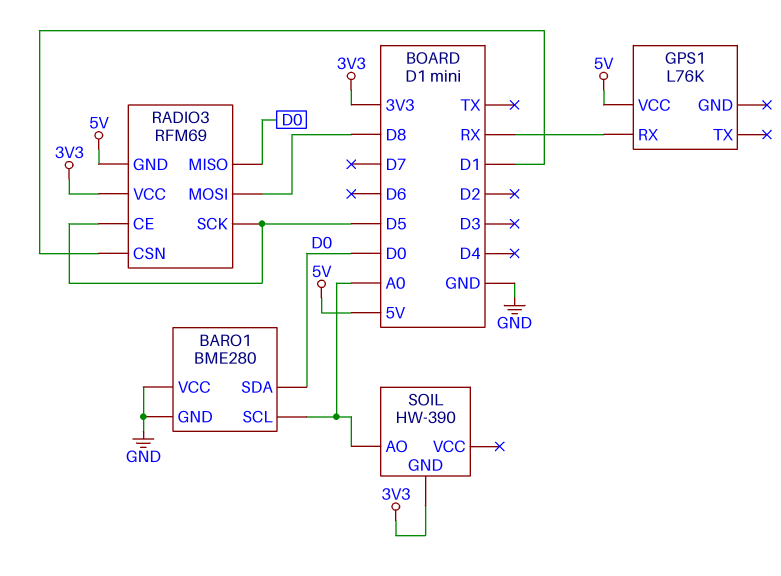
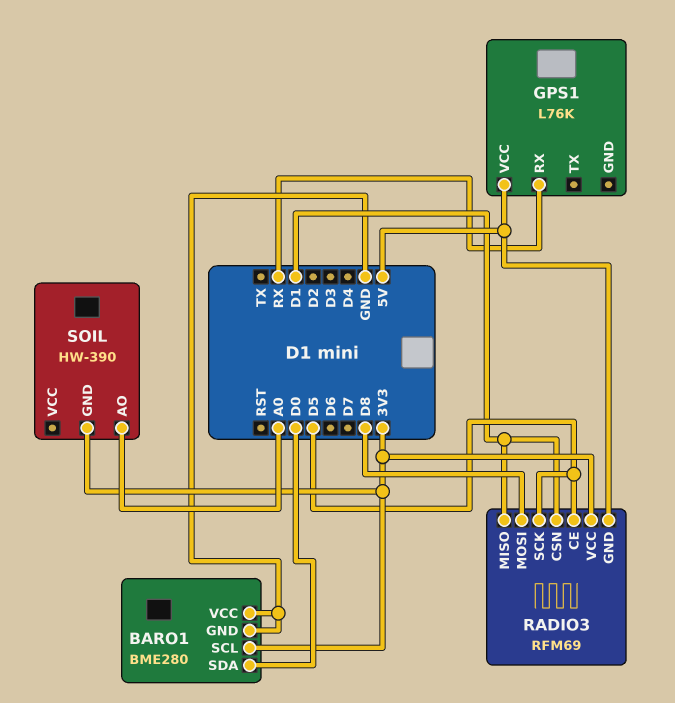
BARO1 pin SCL: A0 -> 3V3
RADIO3 pin MISO: D0 -> D1

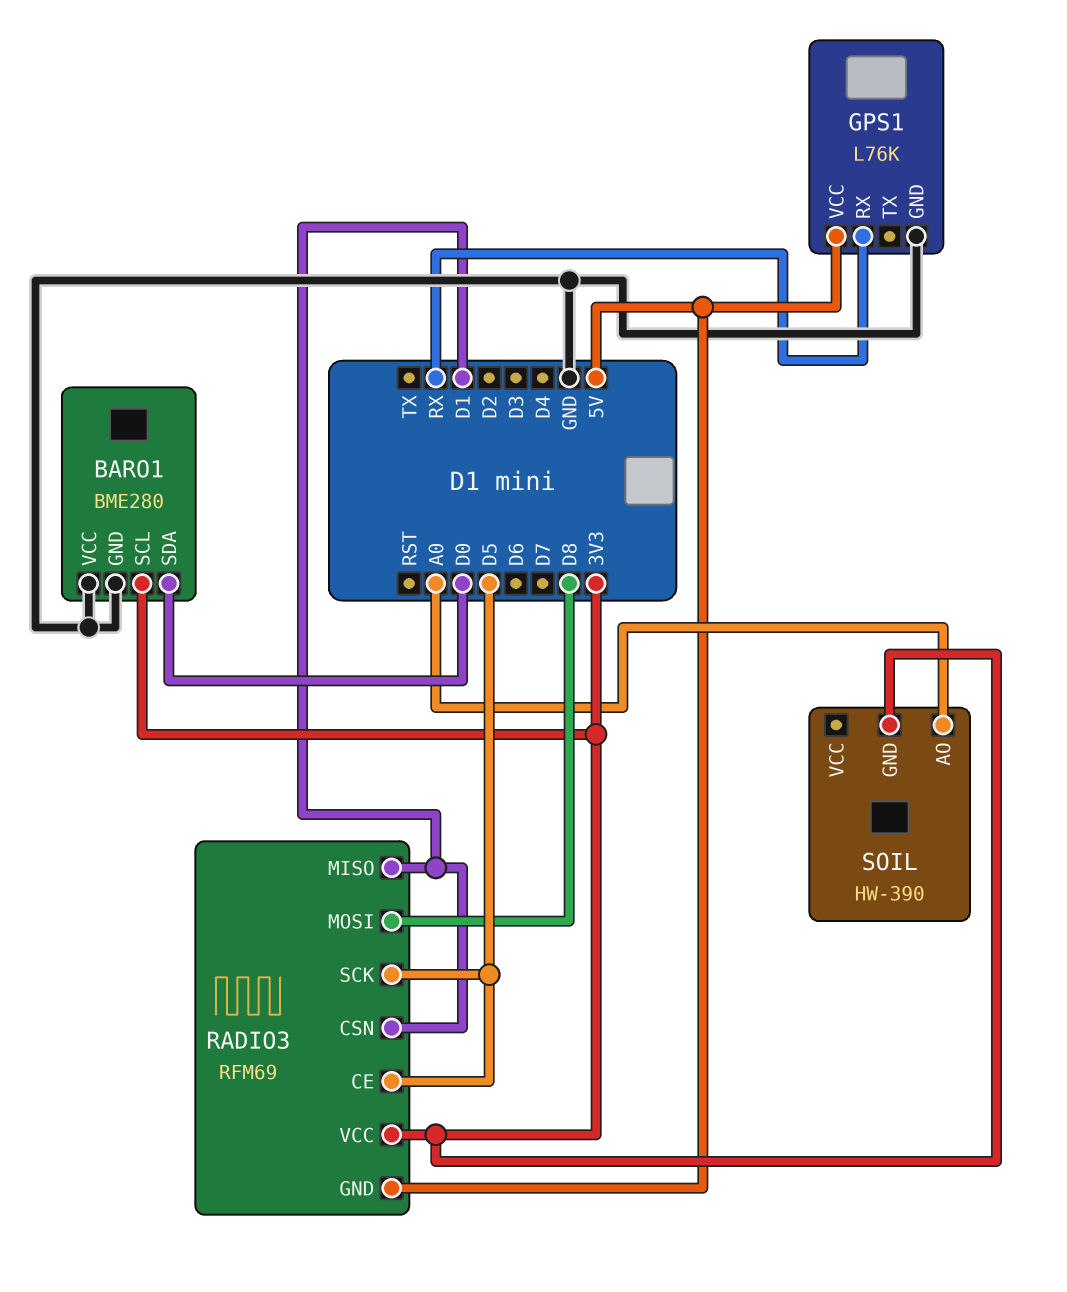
GPS1 pin GND: none -> GND

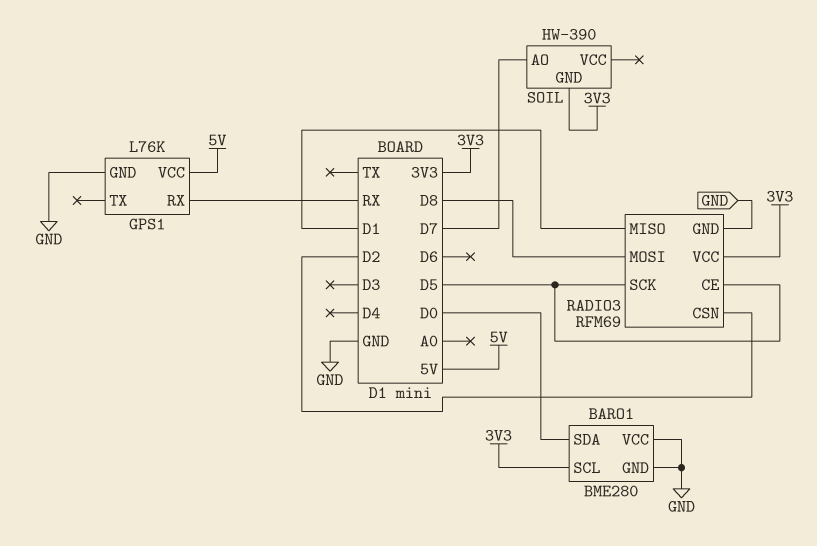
RADIO3 pin CSN: D1 -> D2
RADIO3 pin GND: 5V -> GND
SOIL pin AO: A0 -> D7

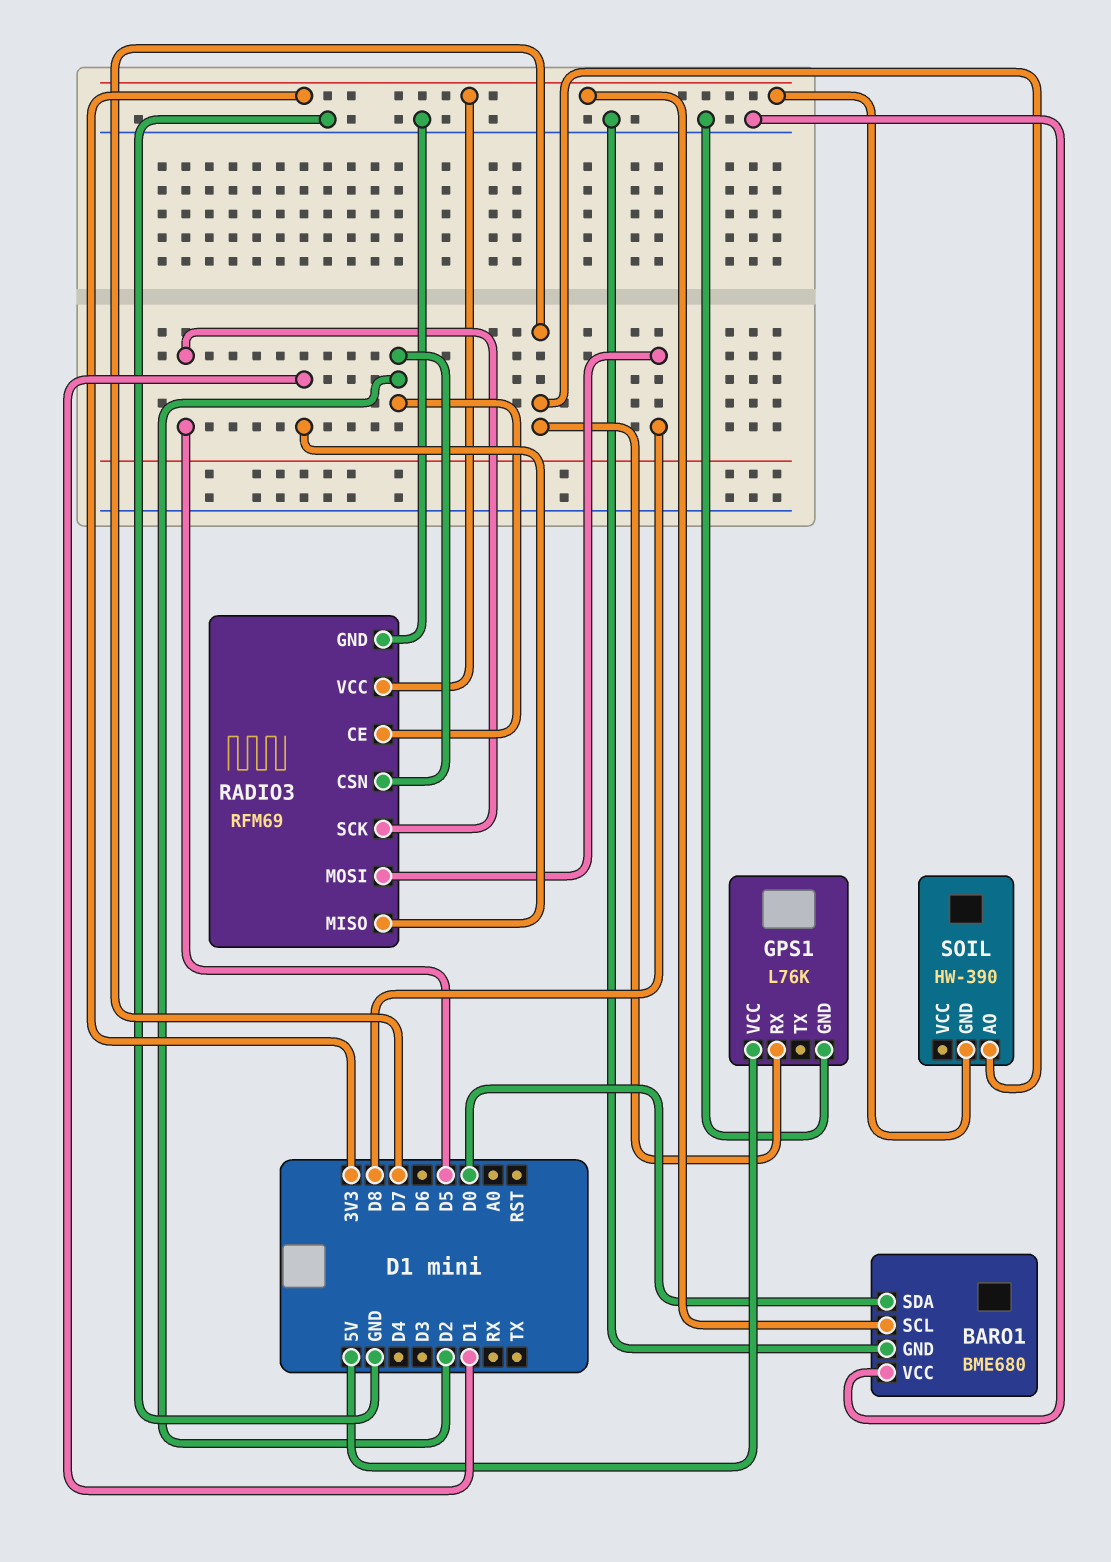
BARO1: BME280 -> BME680
GPS1 pin RX: RX -> D7
RADIO3 pin CE: D5 -> D2

